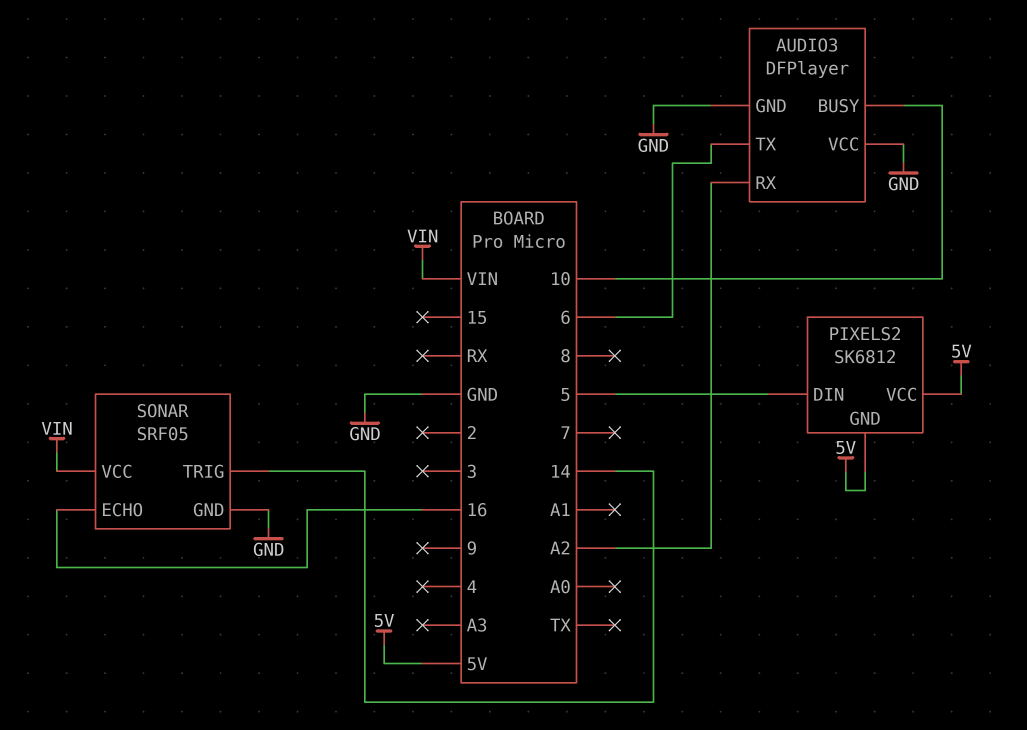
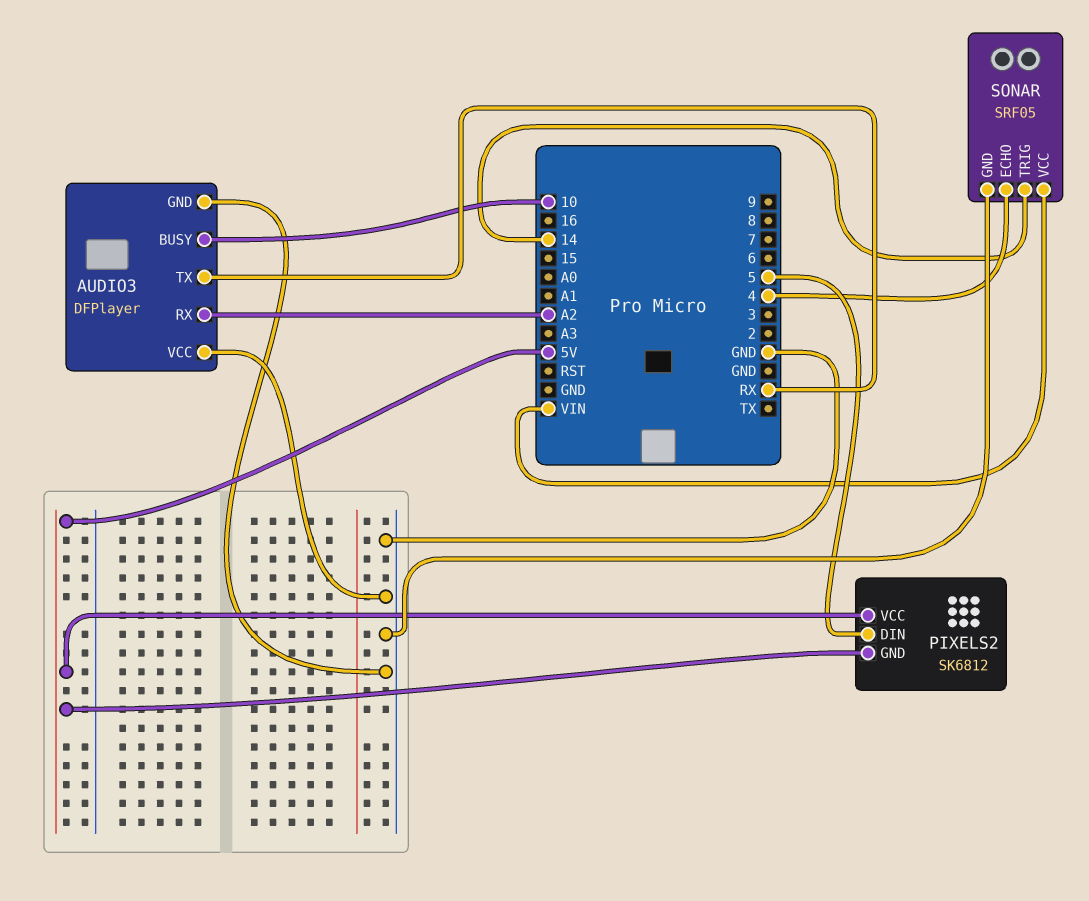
AUDIO3 pin TX: 6 -> RX
SONAR pin ECHO: 16 -> 4

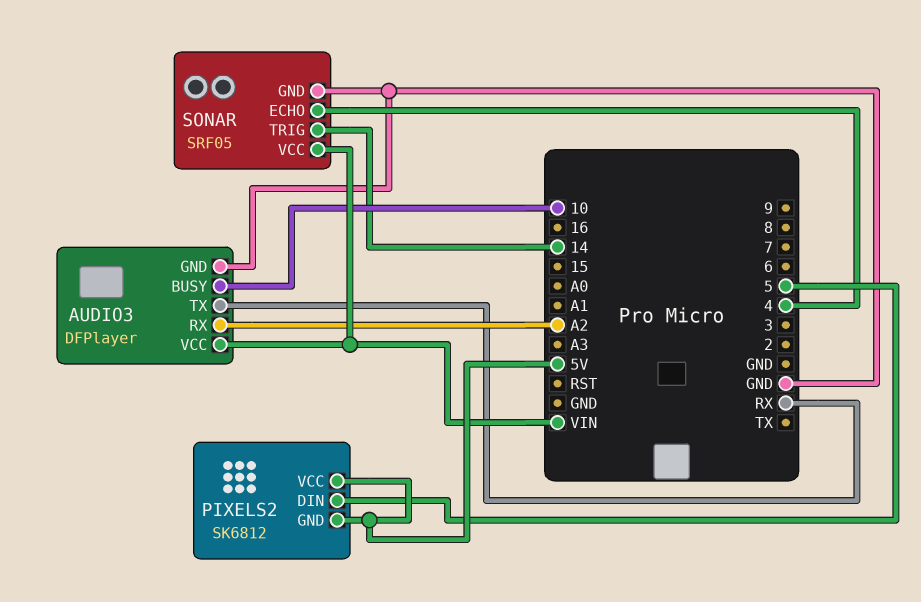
AUDIO3 pin VCC: GND -> VIN

